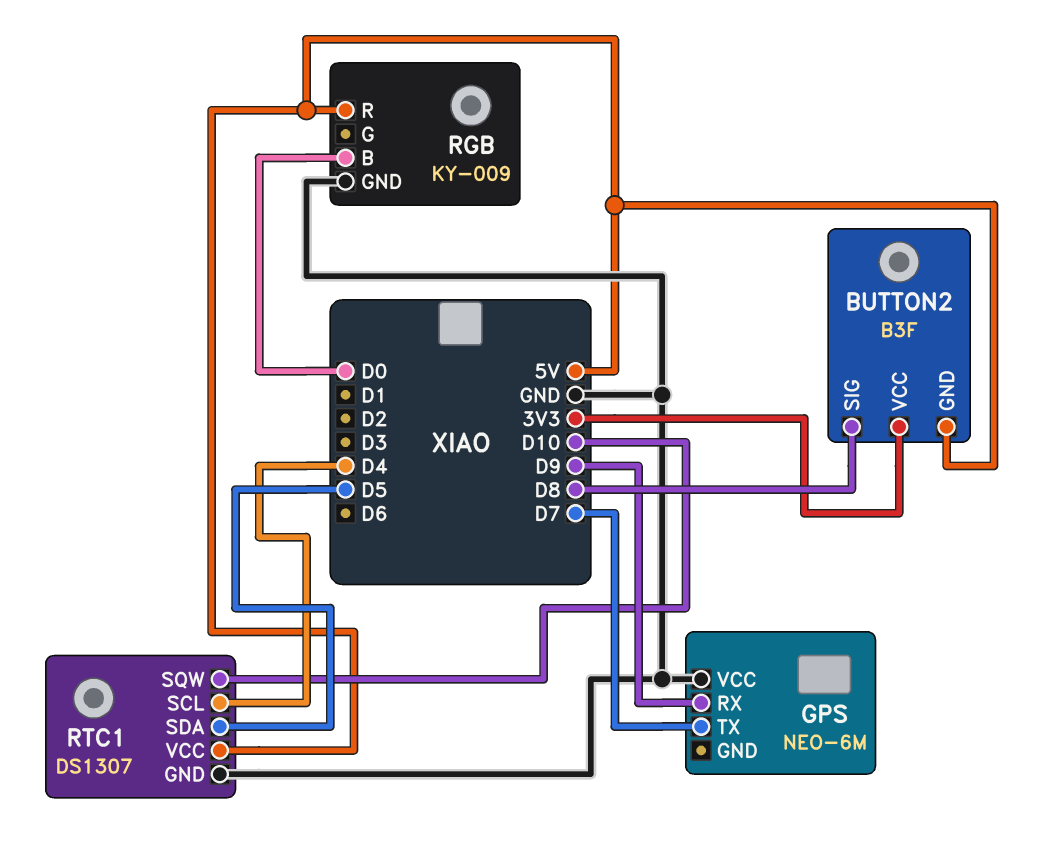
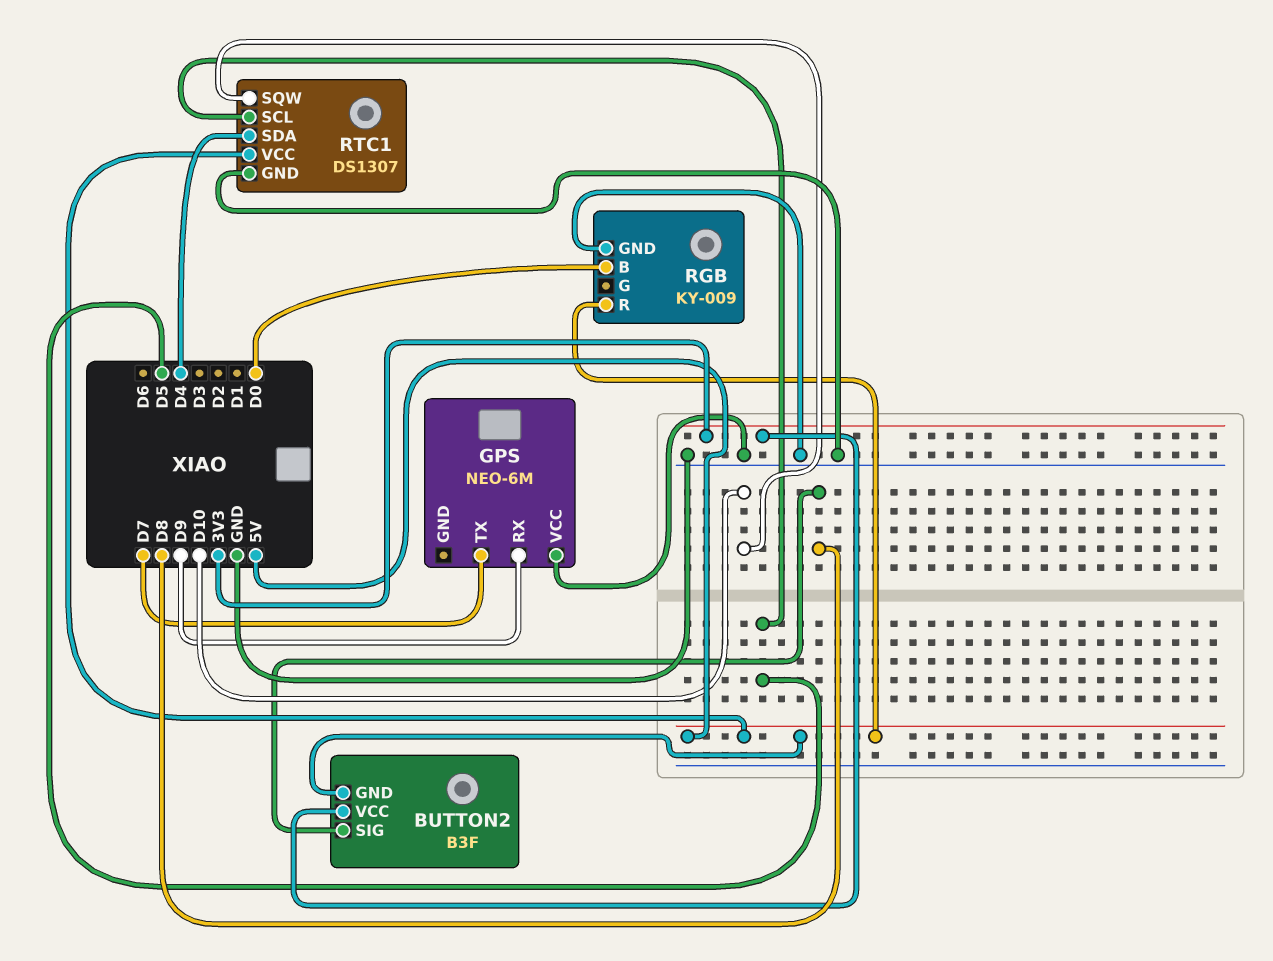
RTC1 pin SCL: D4 -> D5
RTC1 pin SDA: D5 -> D4

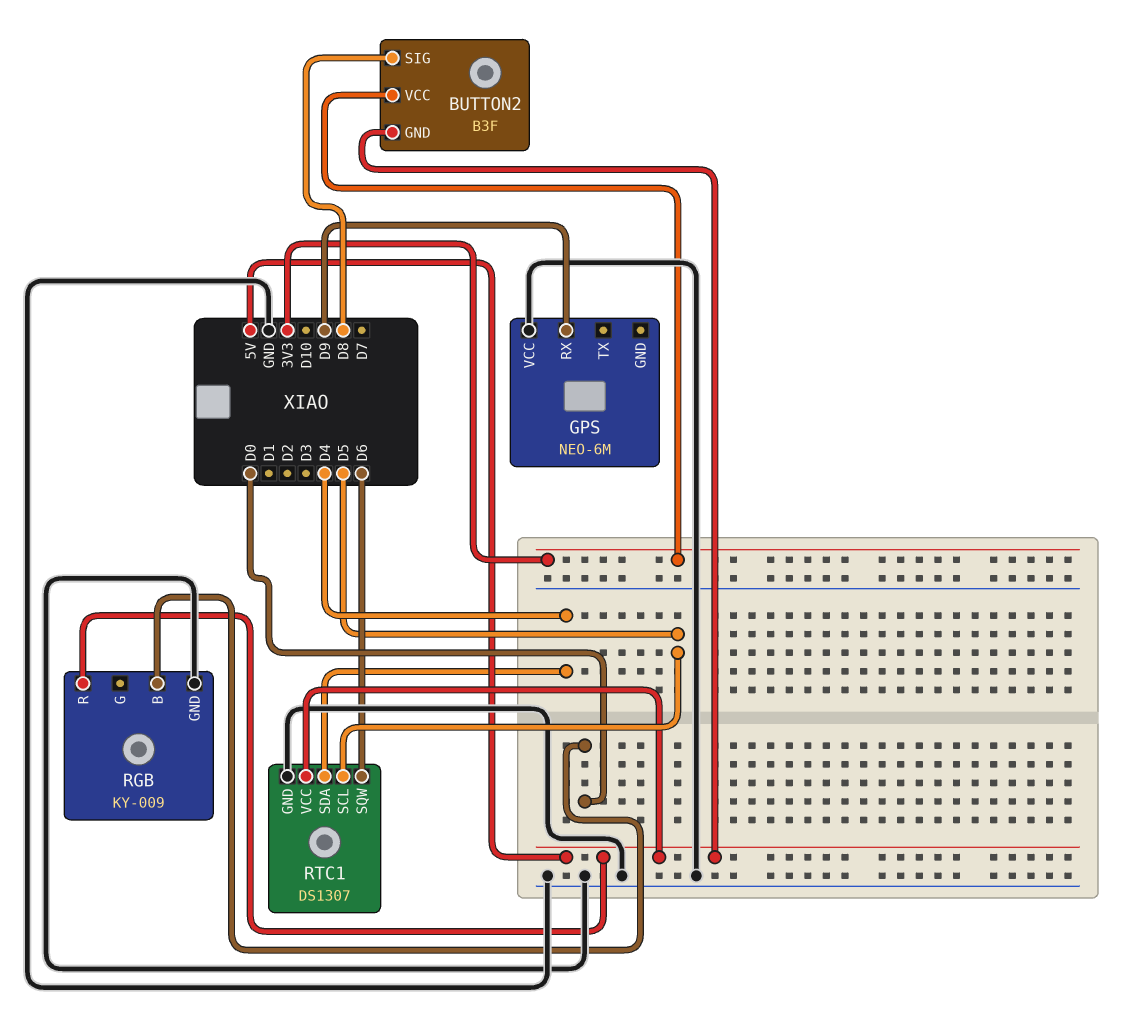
GPS pin TX: D7 -> none
RTC1 pin SQW: D10 -> D6

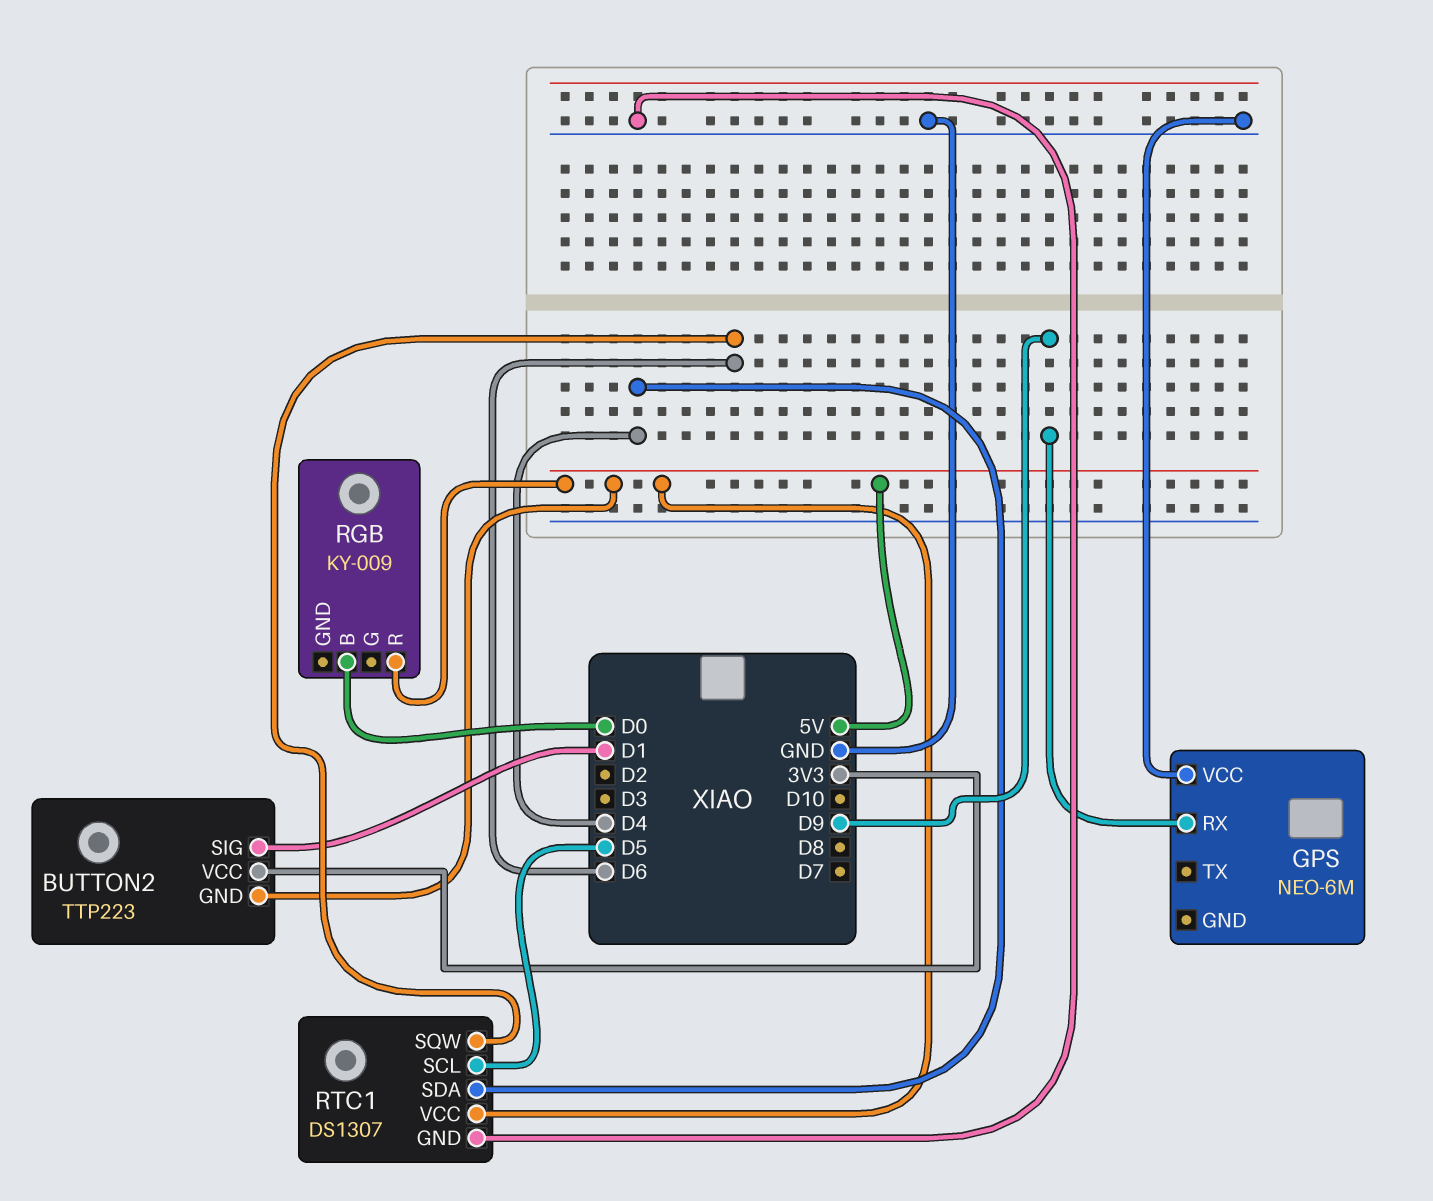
BUTTON2: B3F -> TTP223
BUTTON2 pin SIG: D8 -> D1
RGB pin GND: GND -> none

